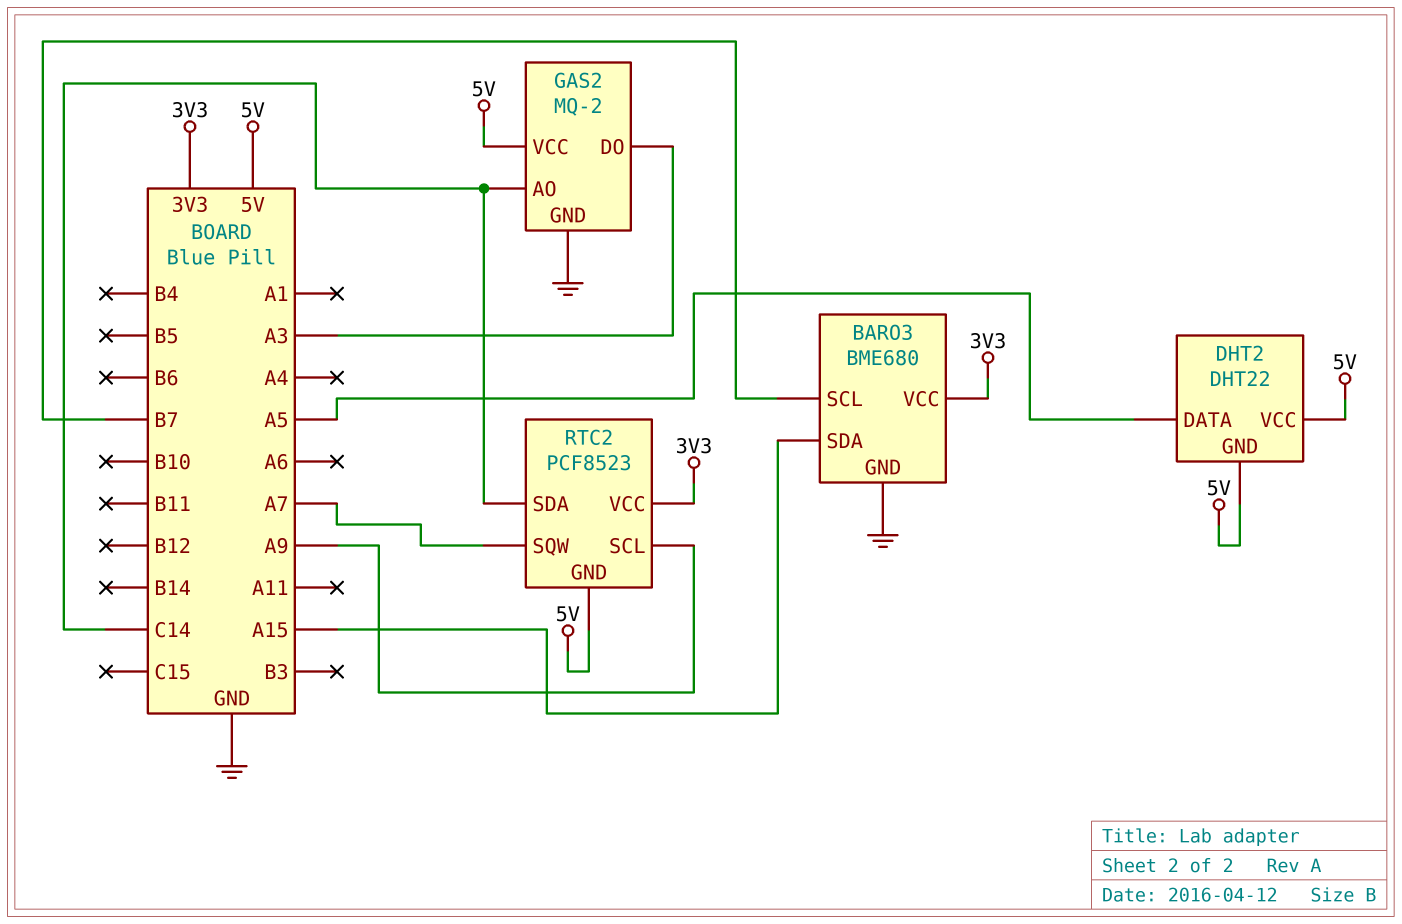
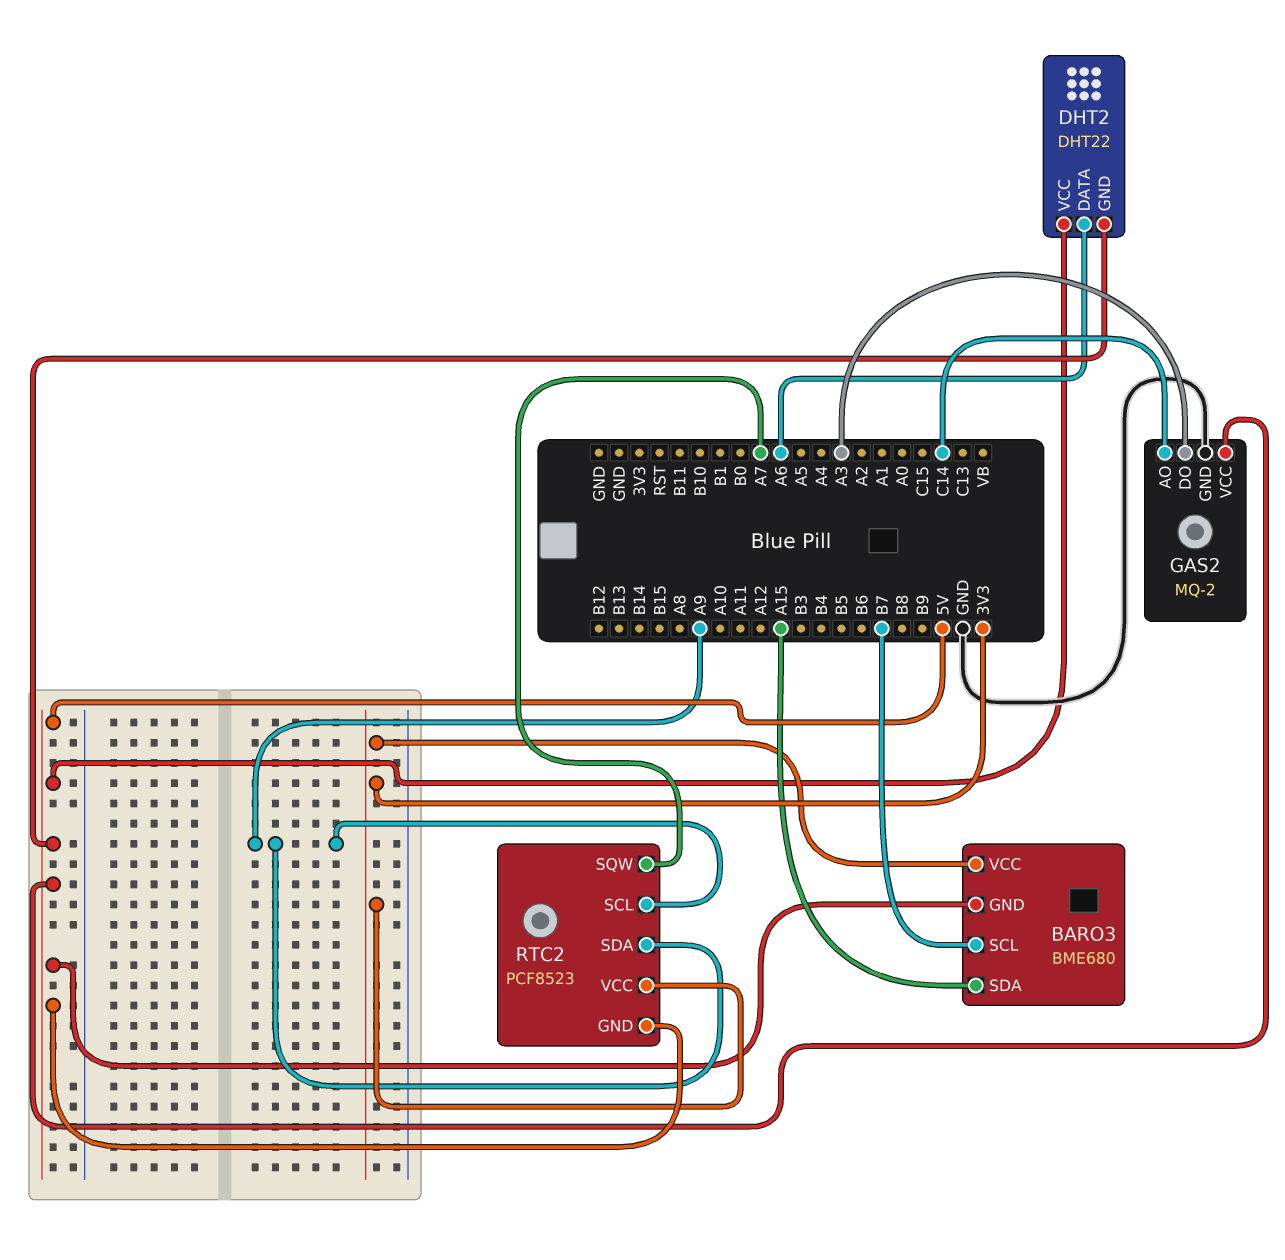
BARO3 pin GND: GND -> 5V
DHT2 pin DATA: A5 -> A6
RTC2 pin SDA: C14 -> A9

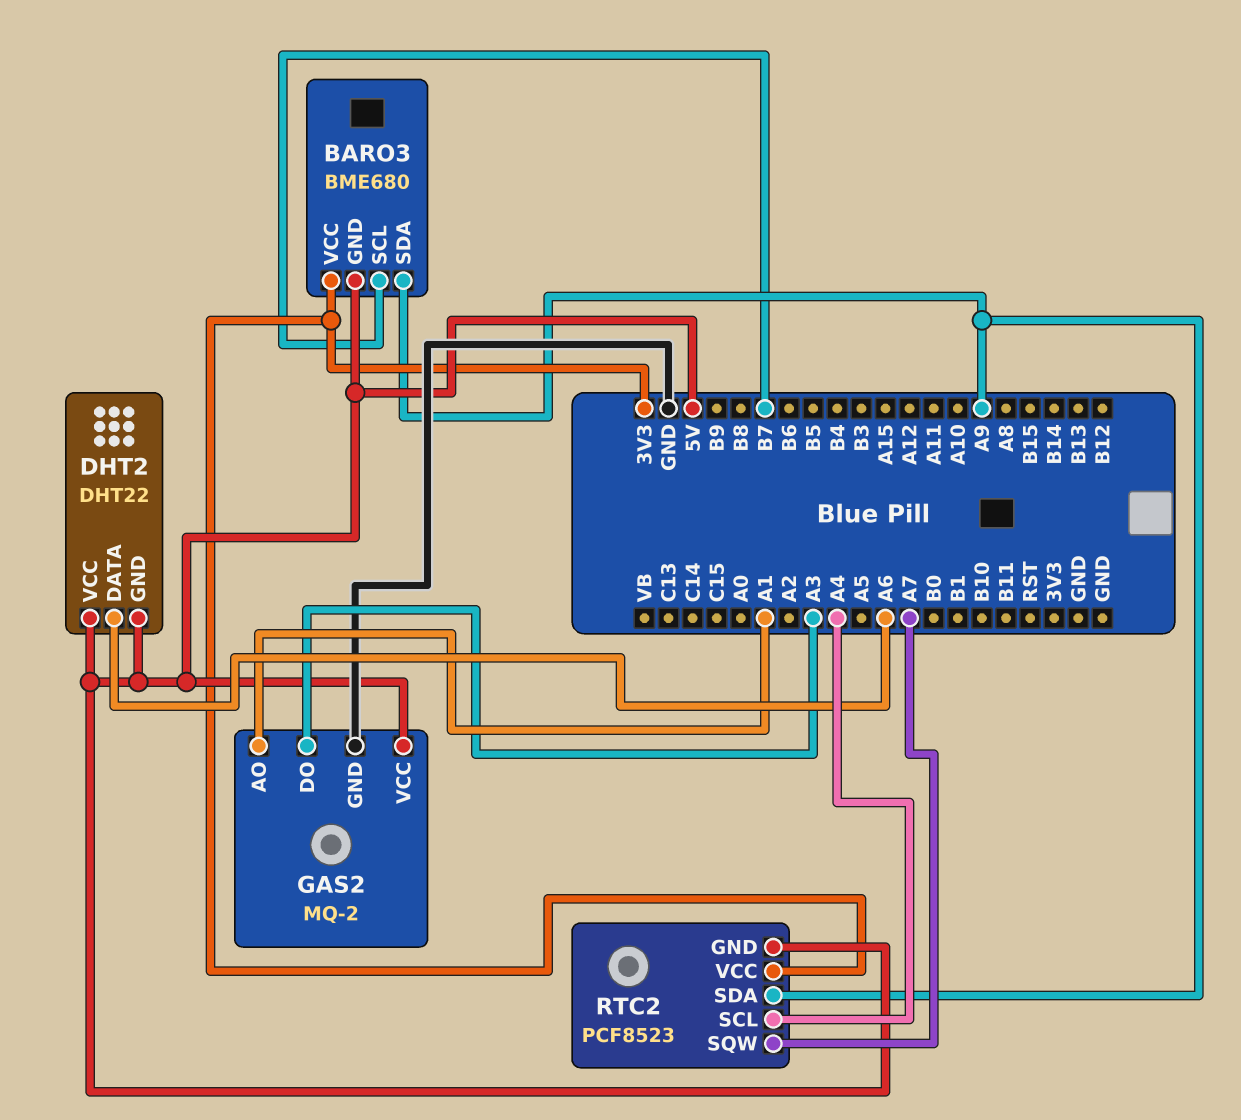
BARO3 pin SDA: A15 -> A9
GAS2 pin AO: C14 -> A1
RTC2 pin SCL: A9 -> A4

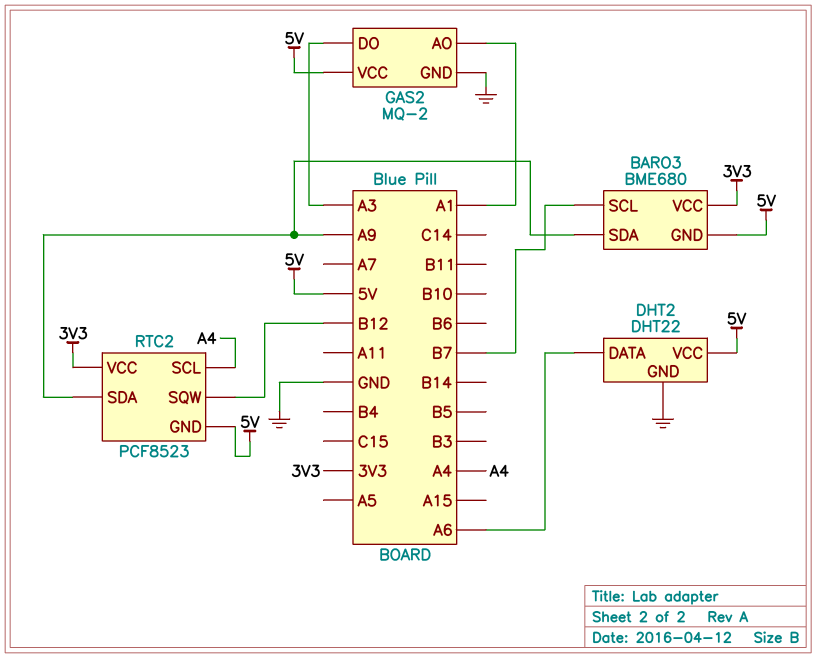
DHT2 pin GND: 5V -> GND
RTC2 pin SQW: A7 -> B12

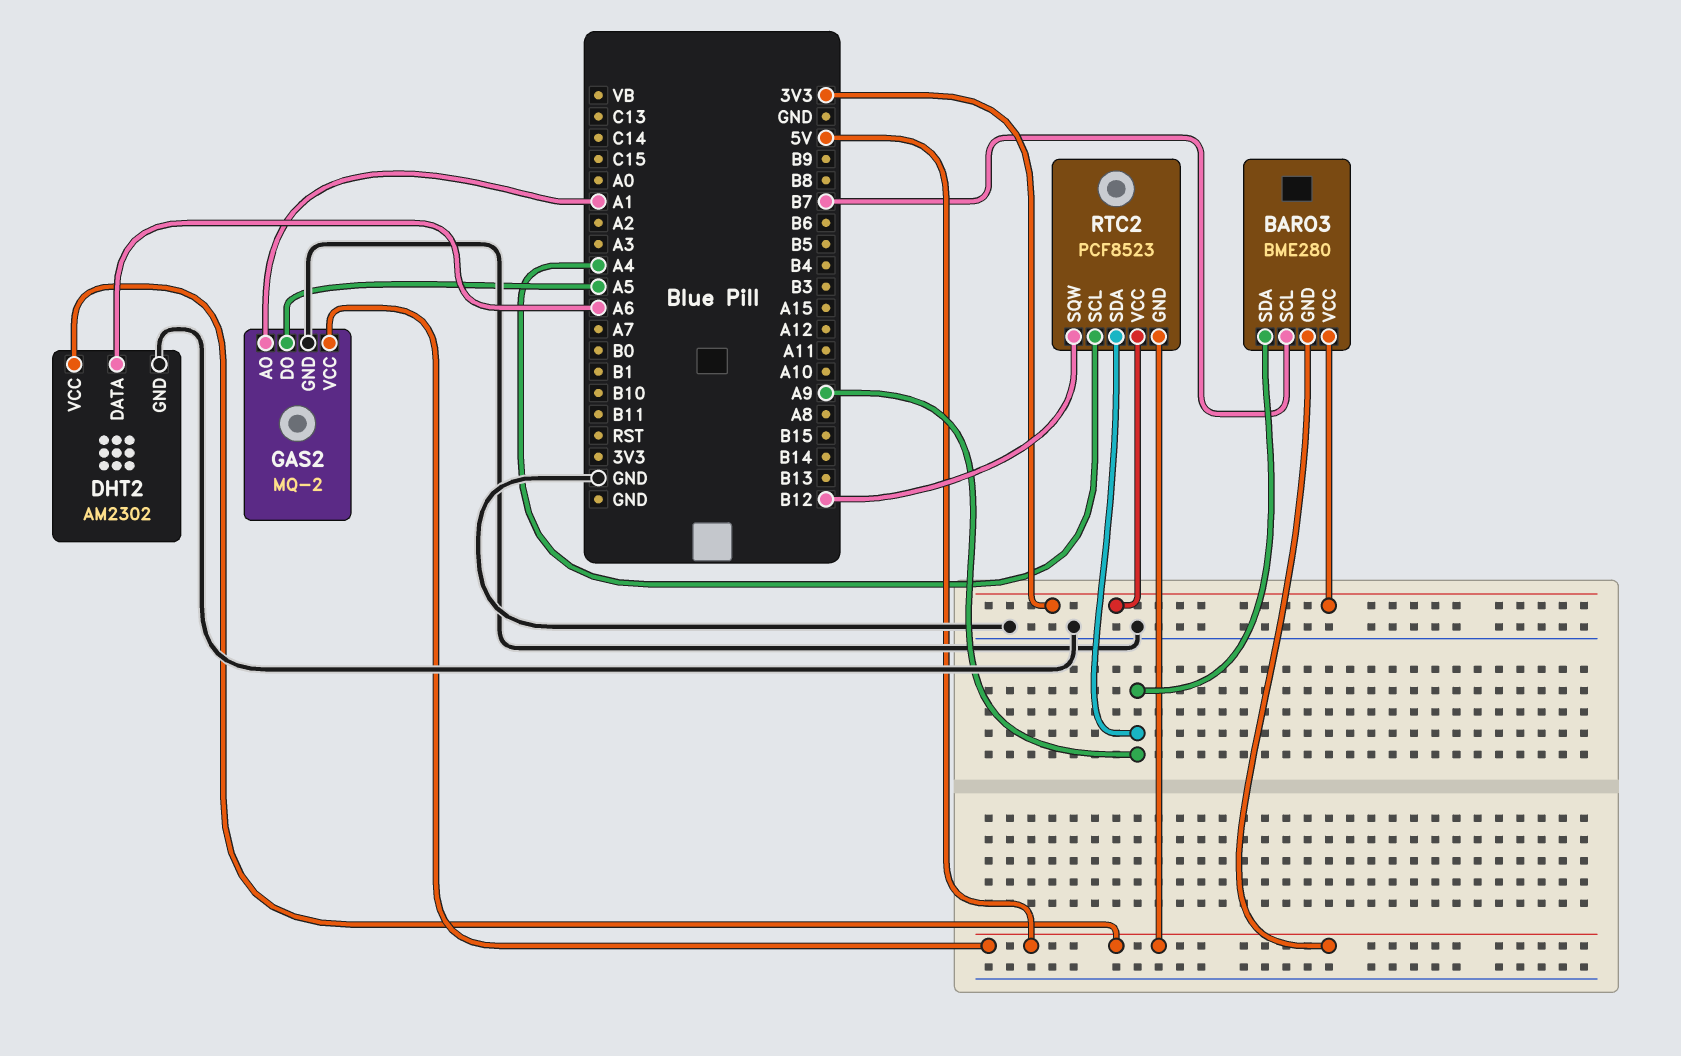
BARO3: BME680 -> BME280
DHT2: DHT22 -> AM2302
GAS2 pin DO: A3 -> A5

